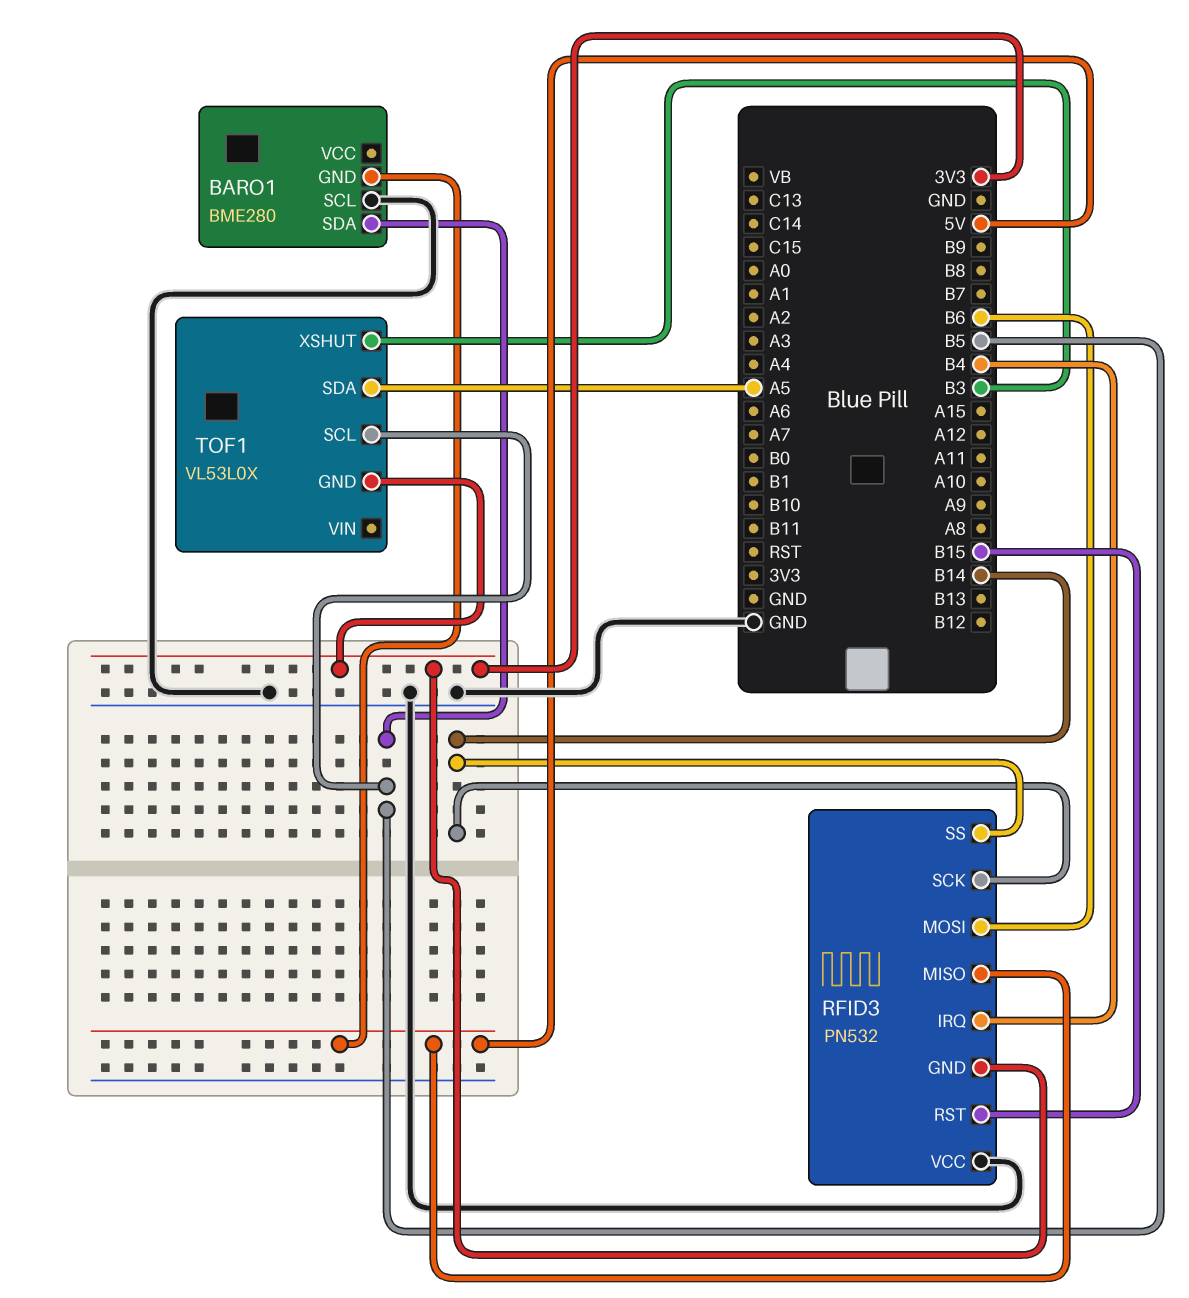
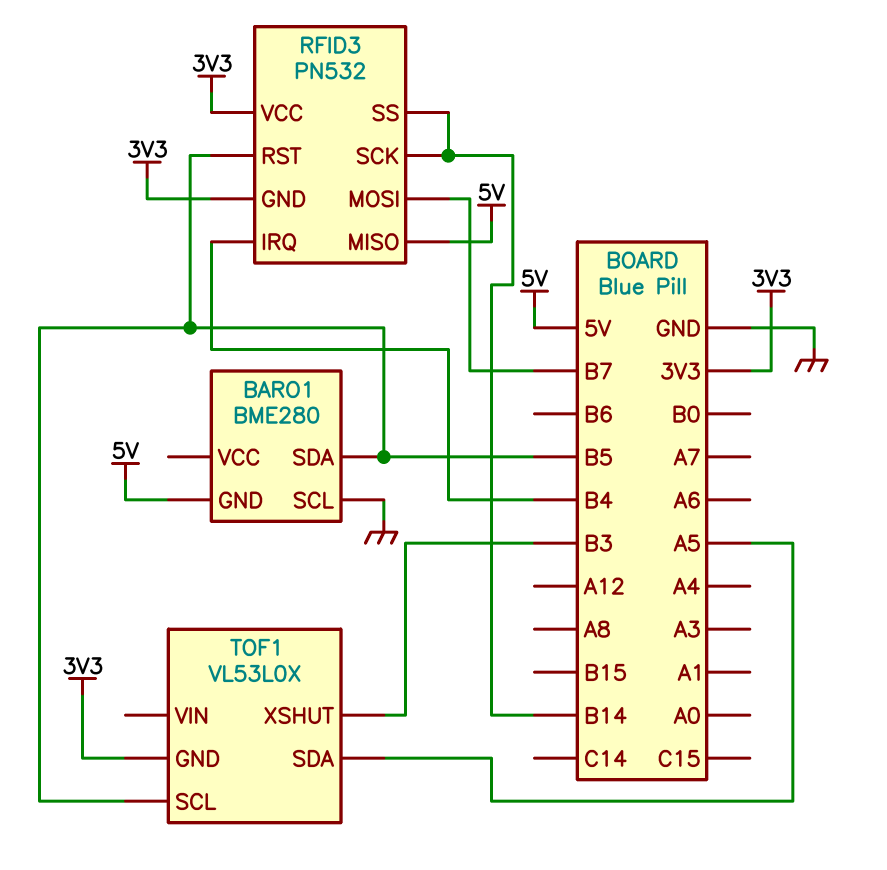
RFID3 pin MOSI: B6 -> B7
RFID3 pin RST: B15 -> B5
RFID3 pin VCC: GND -> 3V3

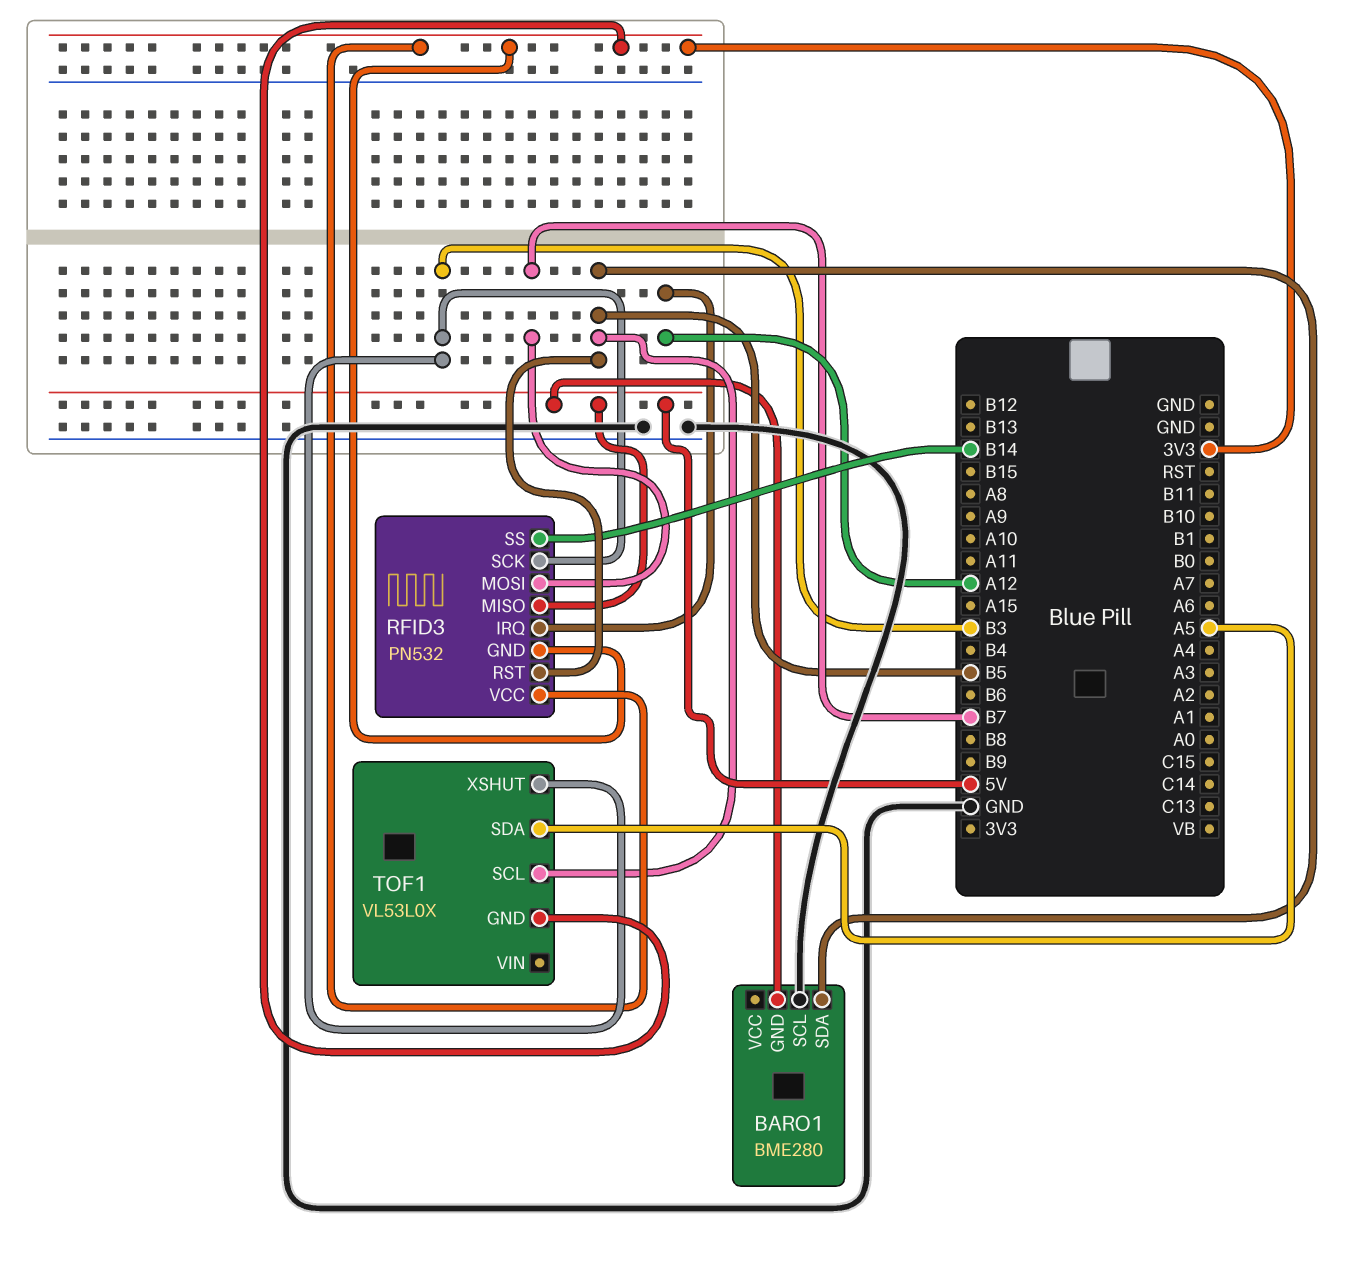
RFID3 pin IRQ: B4 -> A12
RFID3 pin SCK: B14 -> B3

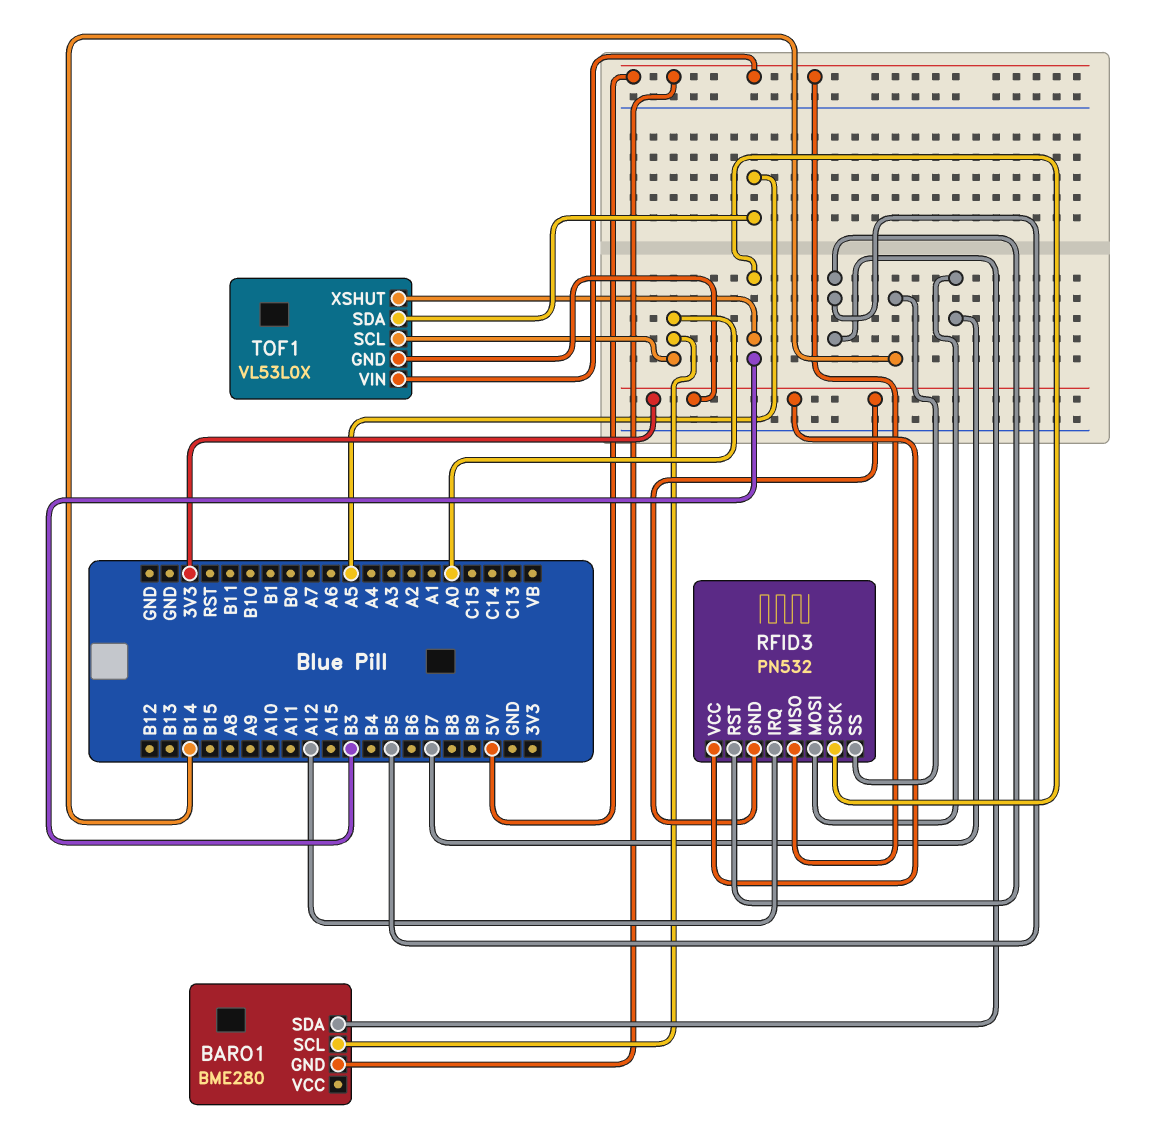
BARO1 pin SCL: GND -> A0
TOF1 pin SCL: B5 -> A0
TOF1 pin VIN: none -> 5V

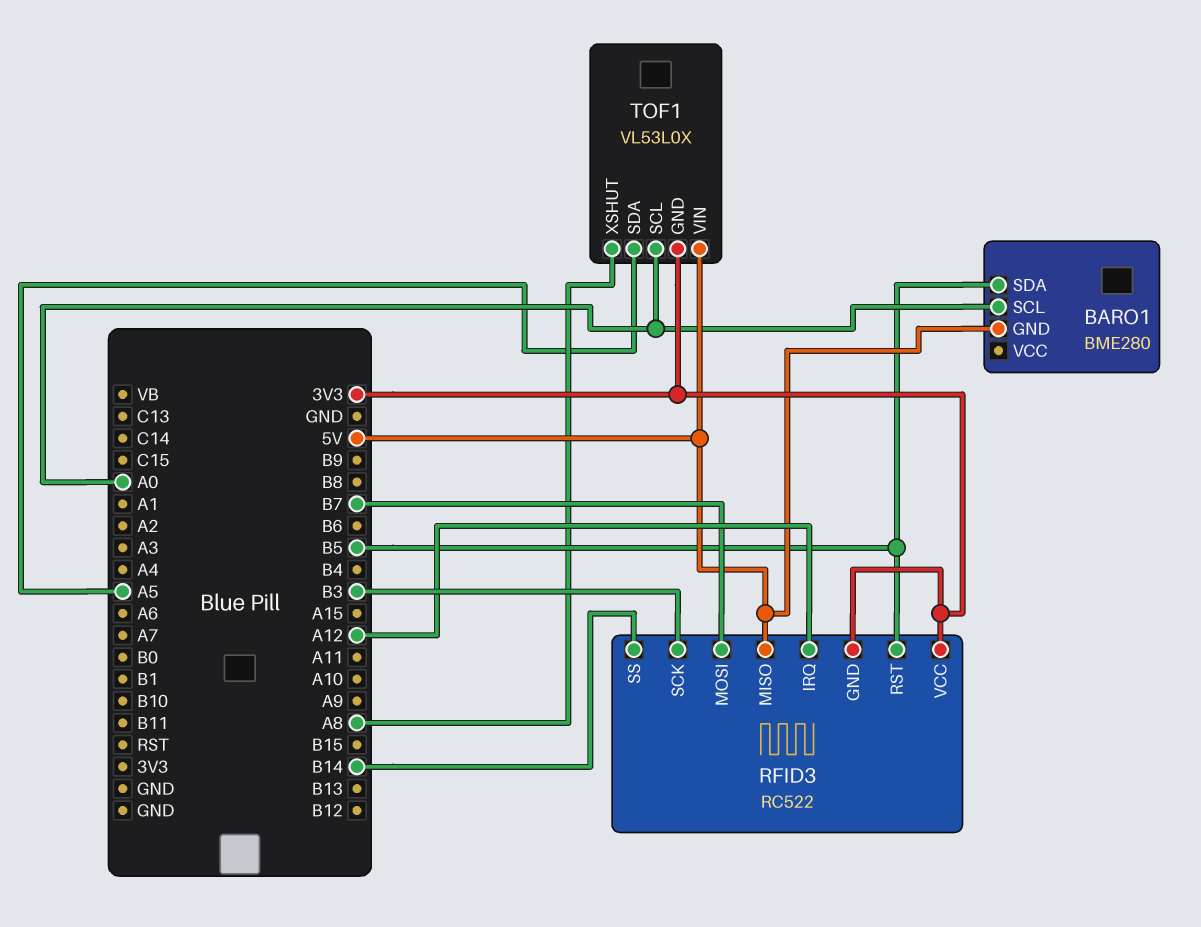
RFID3: PN532 -> RC522
TOF1 pin XSHUT: B3 -> A8

